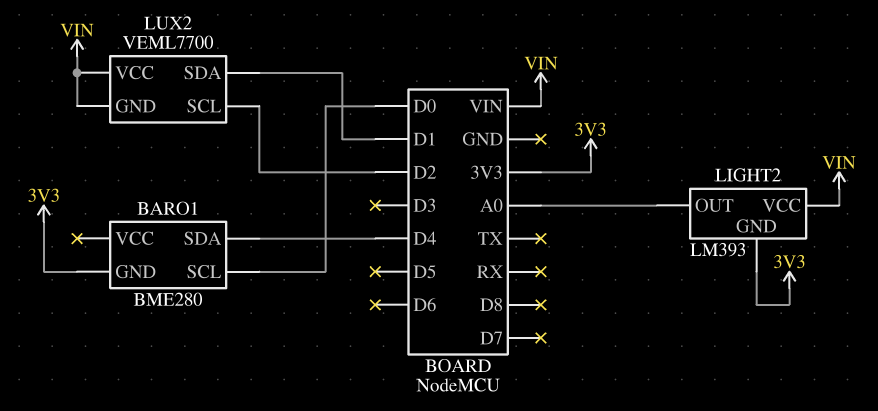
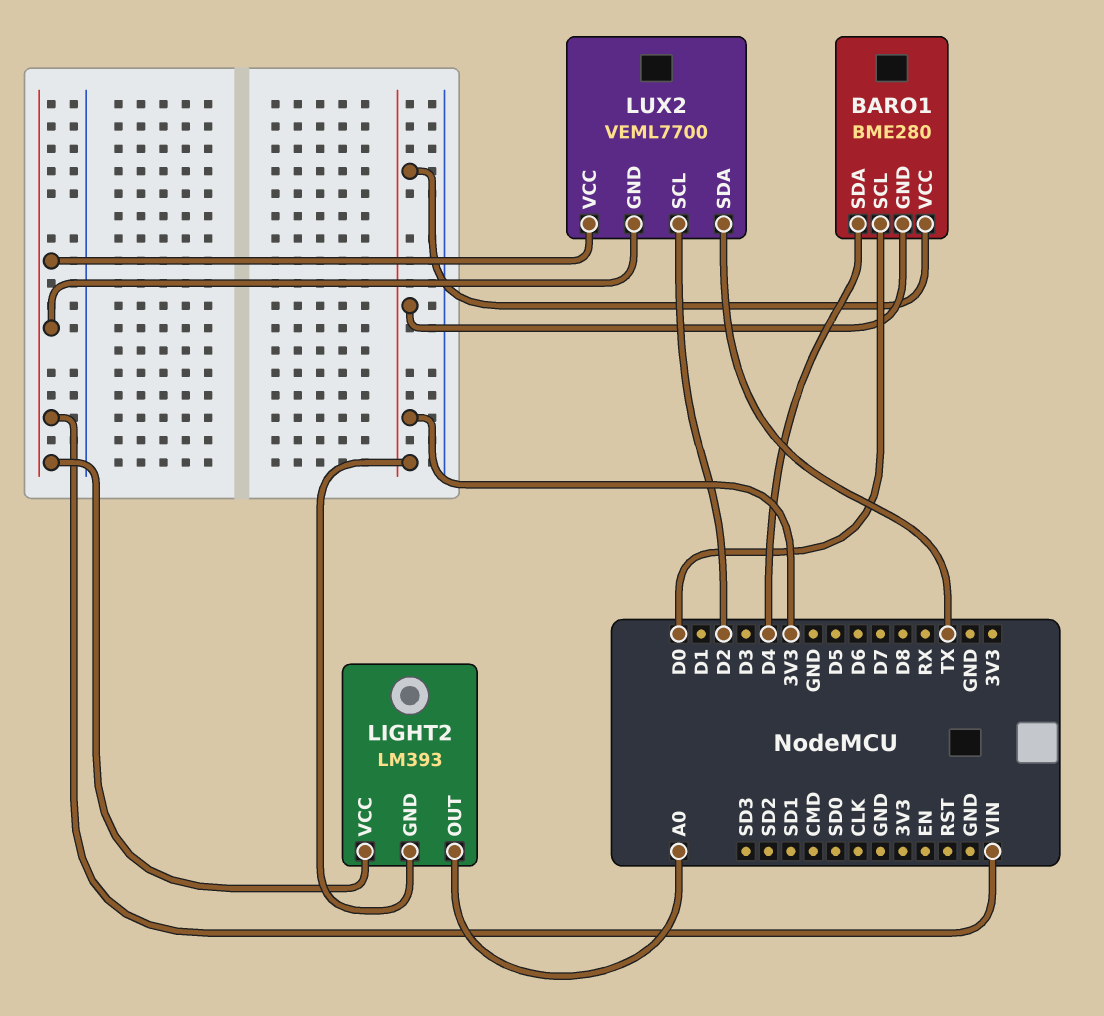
BARO1 pin VCC: none -> 3V3
LUX2 pin SDA: D1 -> TX

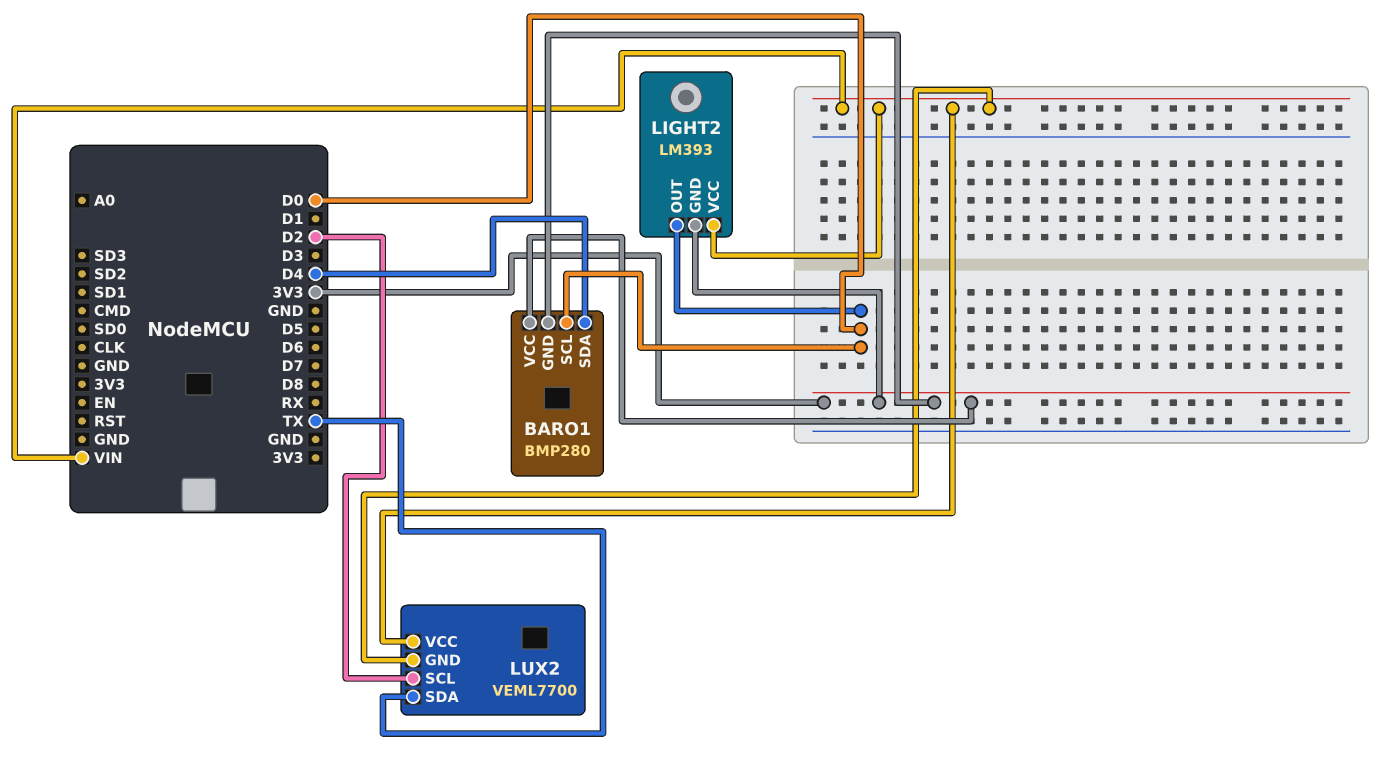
BARO1: BME280 -> BMP280
LIGHT2 pin OUT: A0 -> D0

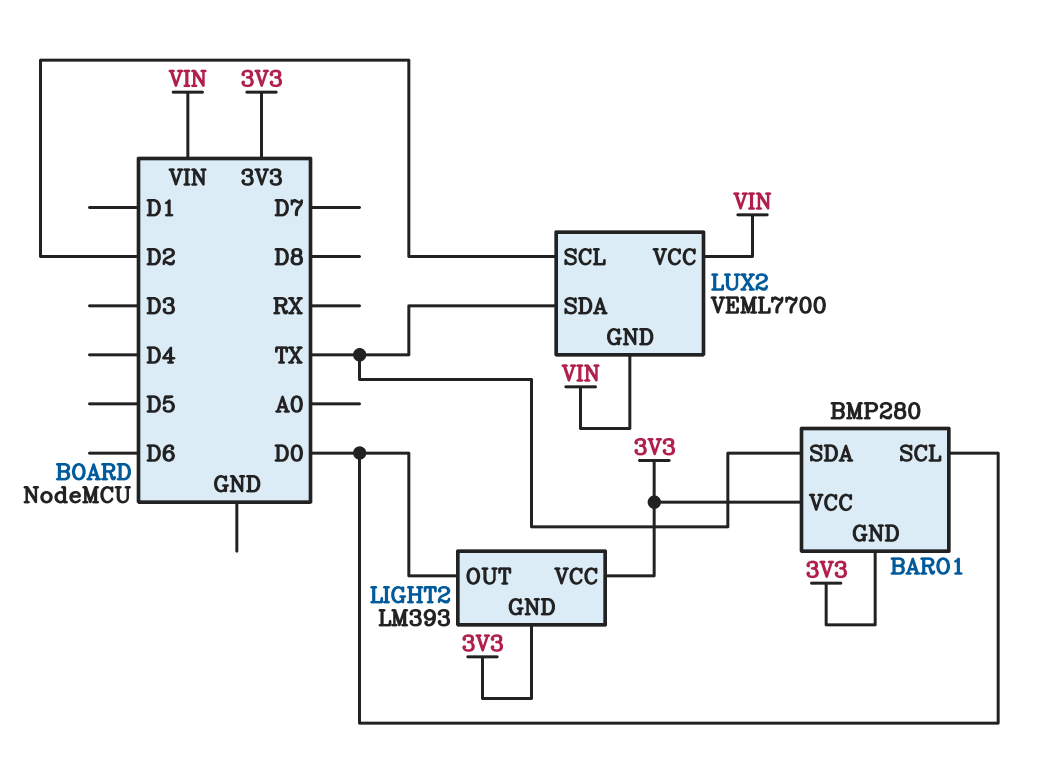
BARO1 pin SDA: D4 -> TX
LIGHT2 pin VCC: VIN -> 3V3

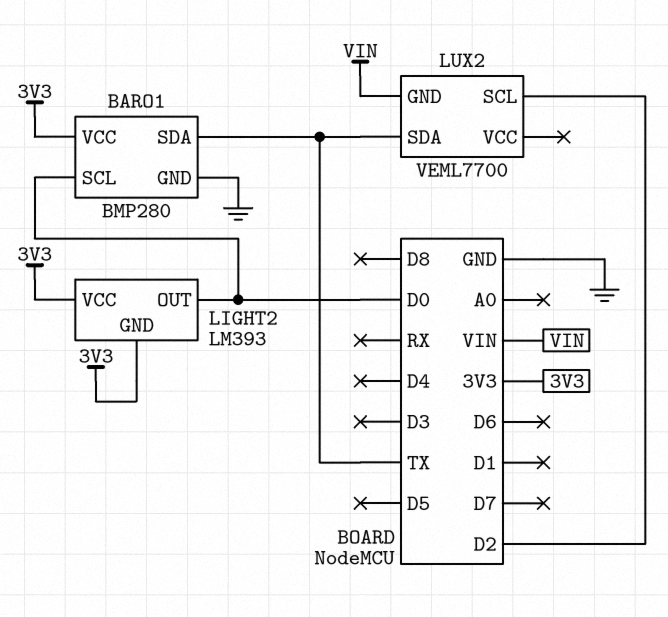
BARO1 pin GND: 3V3 -> GND
LUX2 pin VCC: VIN -> none

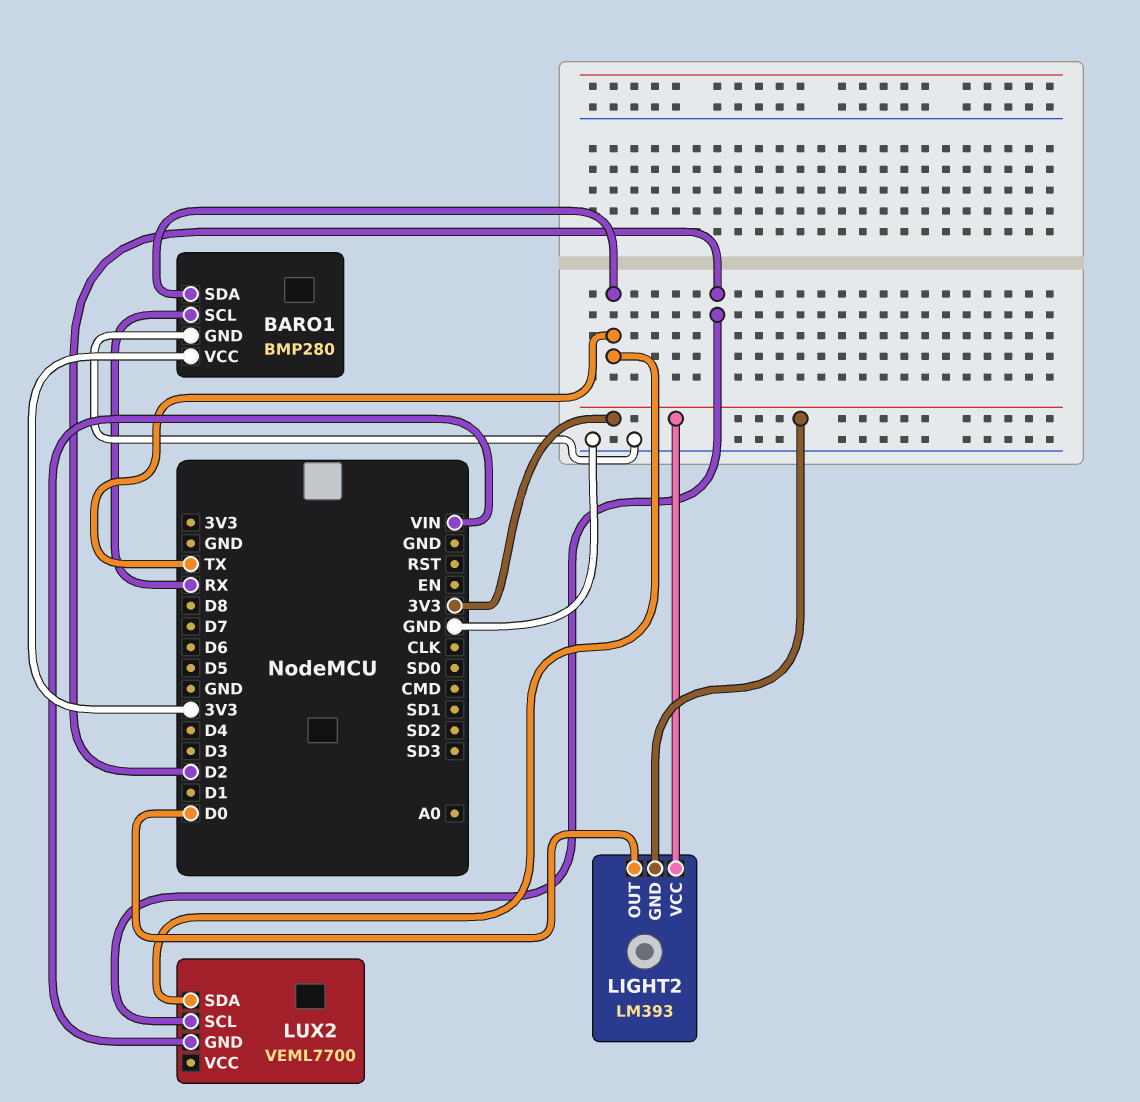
BARO1 pin SCL: D0 -> RX

